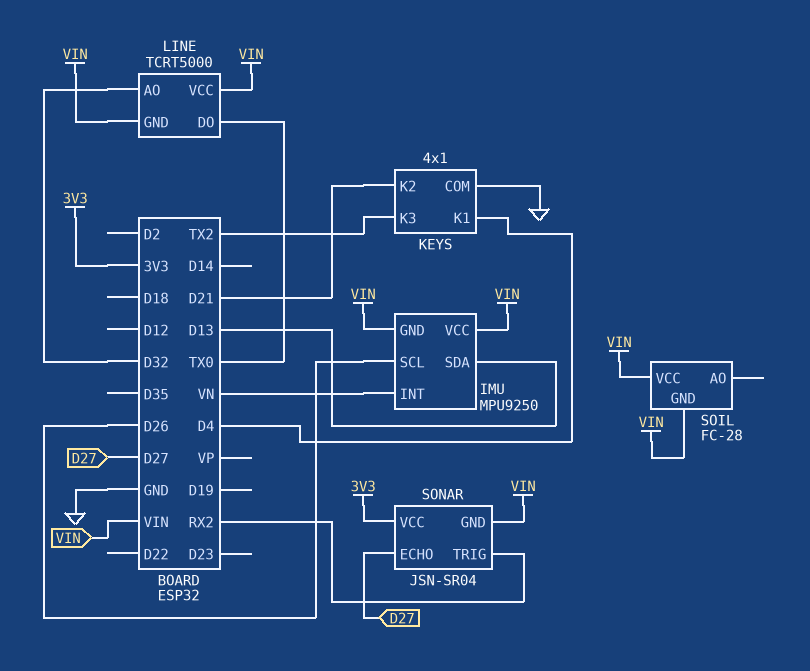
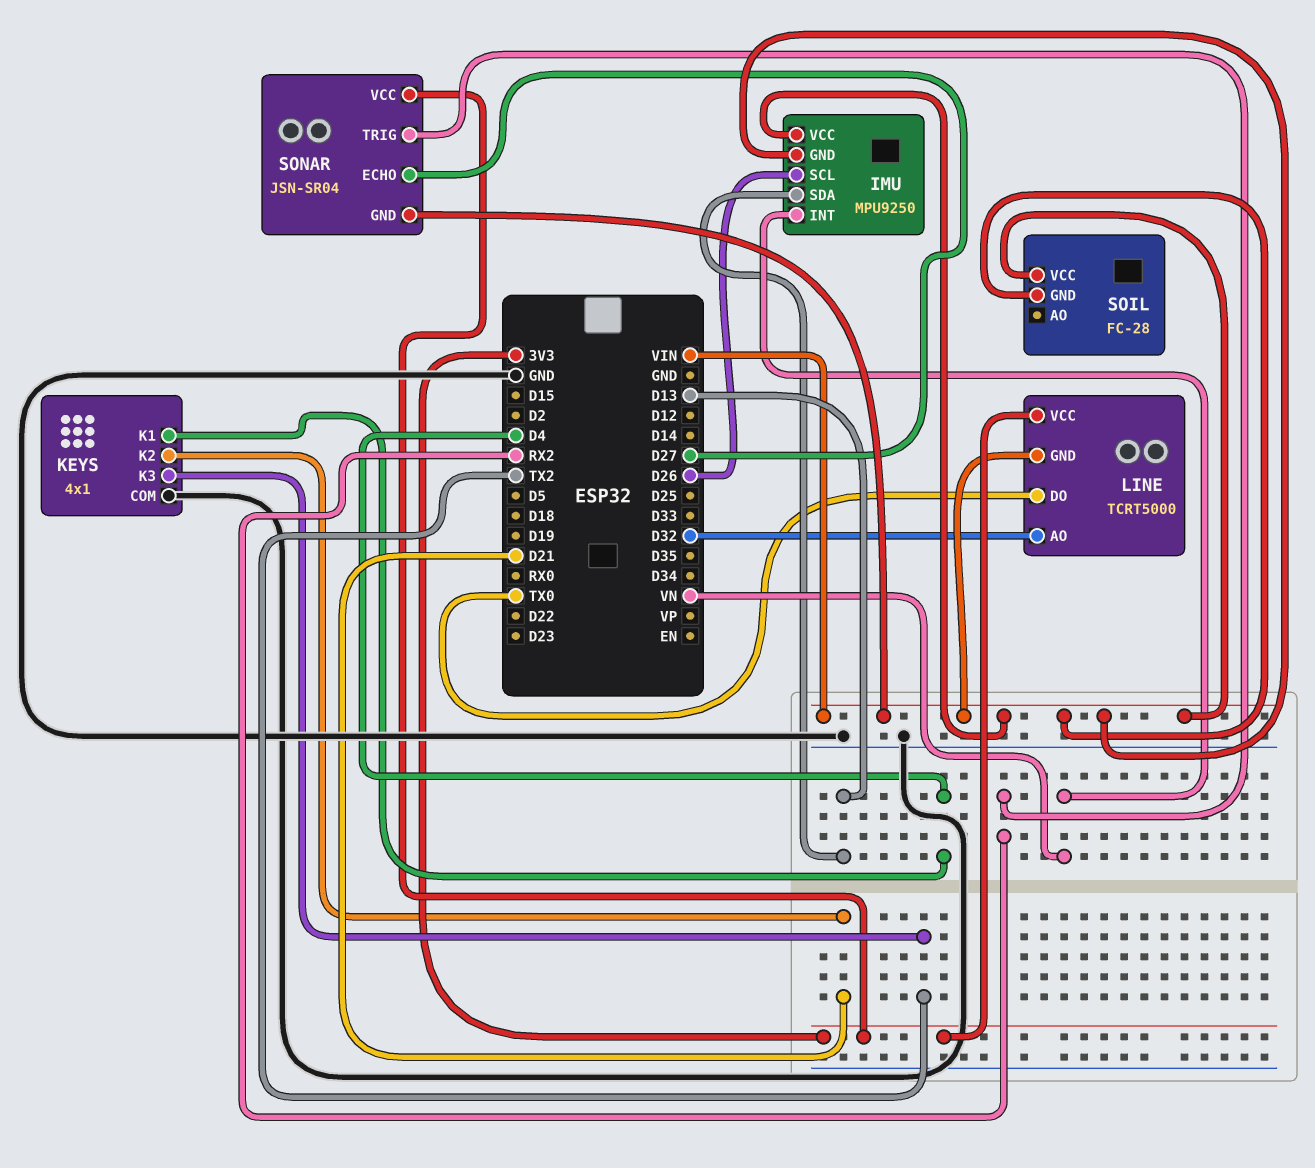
LINE pin VCC: VIN -> 3V3

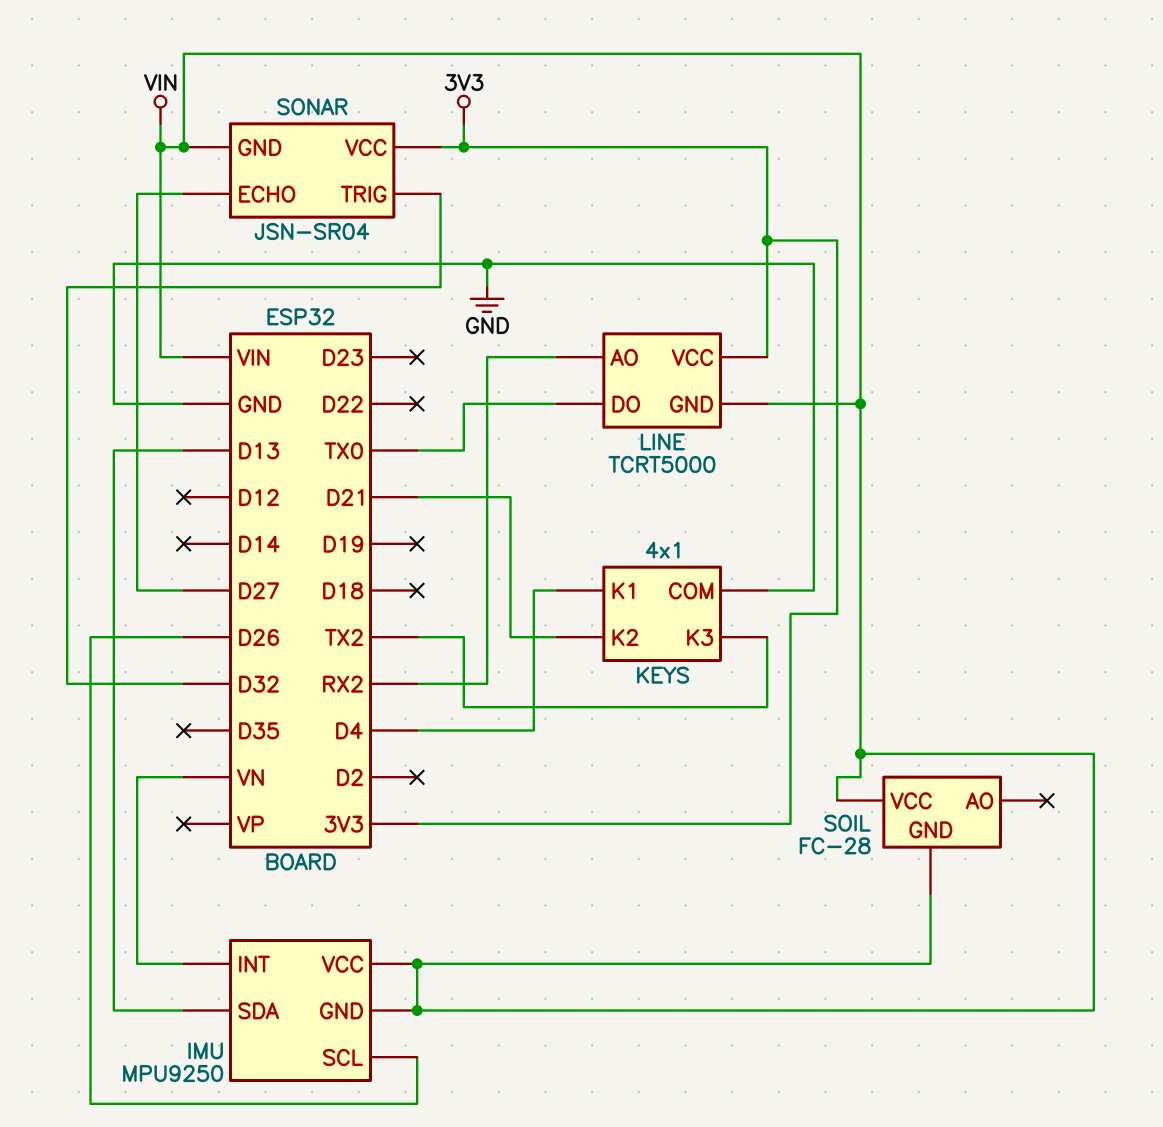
LINE pin AO: D32 -> RX2
SONAR pin TRIG: RX2 -> D32

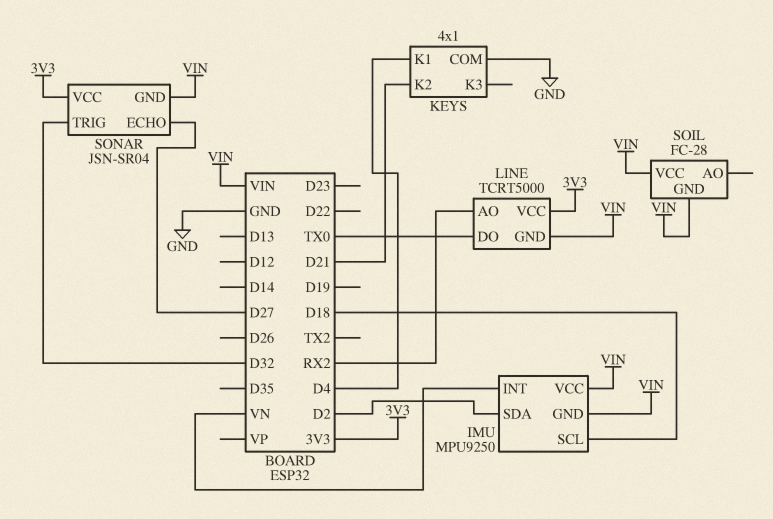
IMU pin SCL: D26 -> D18
IMU pin SDA: D13 -> D2
KEYS pin K3: TX2 -> none

